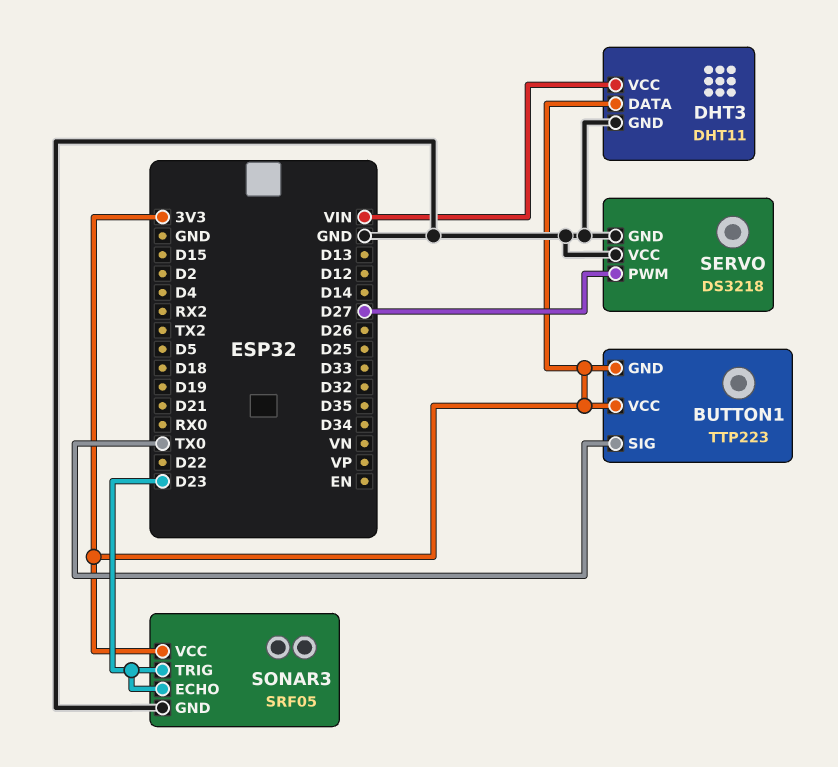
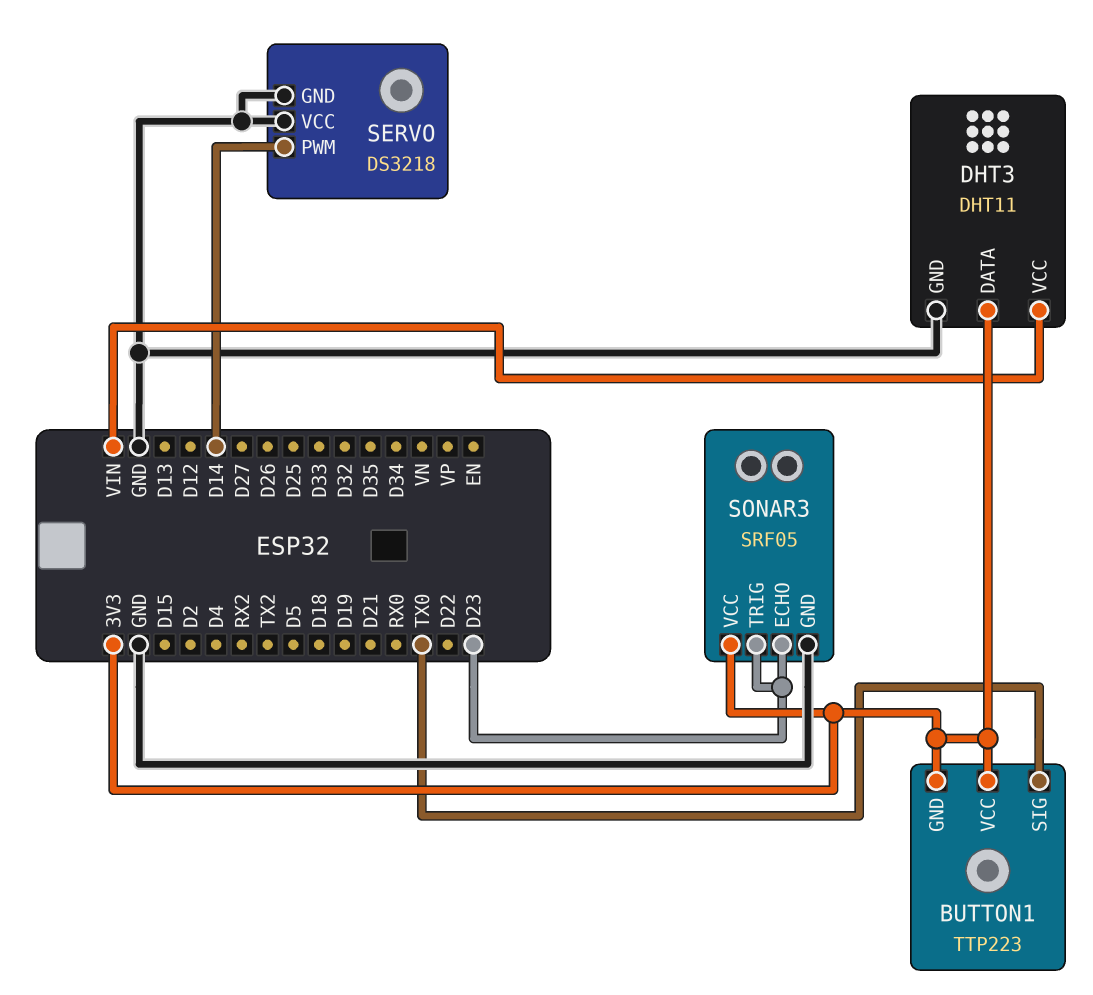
SERVO pin PWM: D27 -> D14

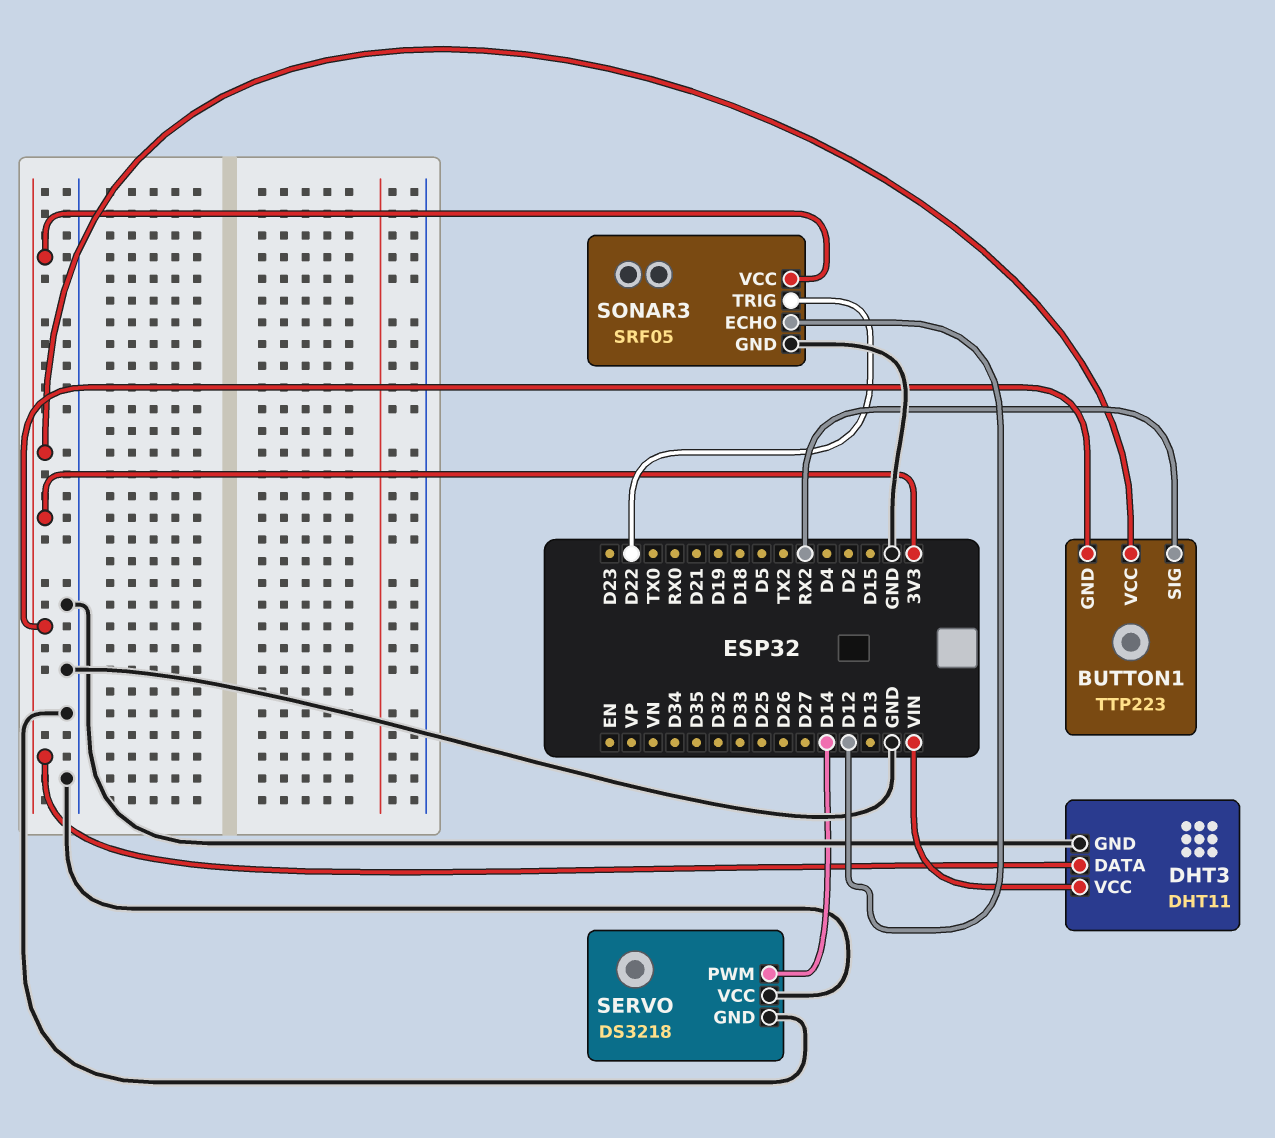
BUTTON1 pin SIG: TX0 -> RX2
SONAR3 pin ECHO: D23 -> D12
SONAR3 pin TRIG: D23 -> D22

